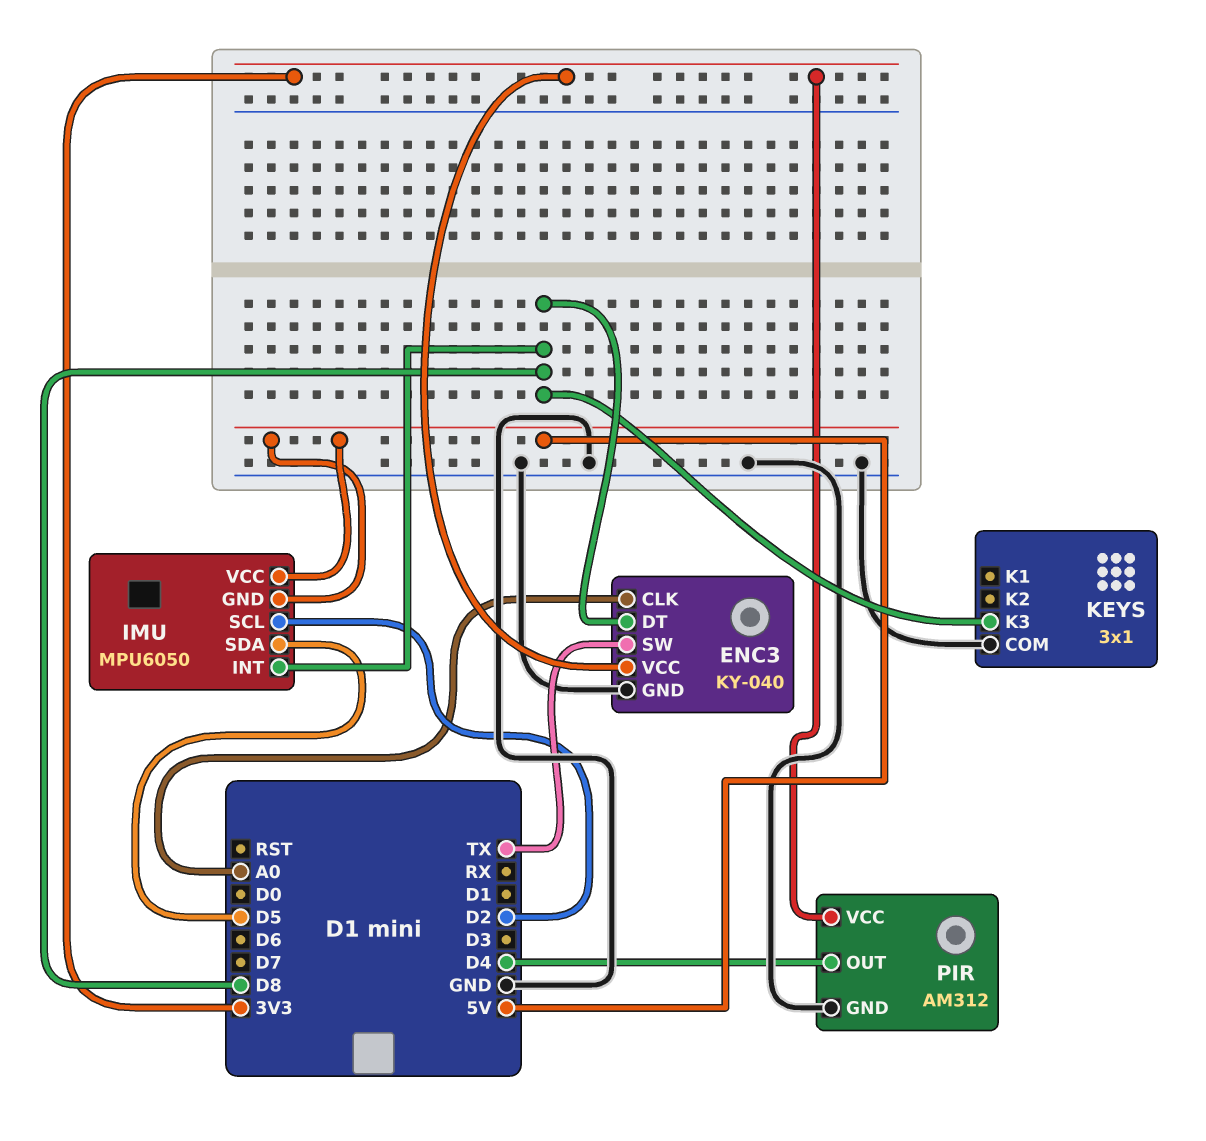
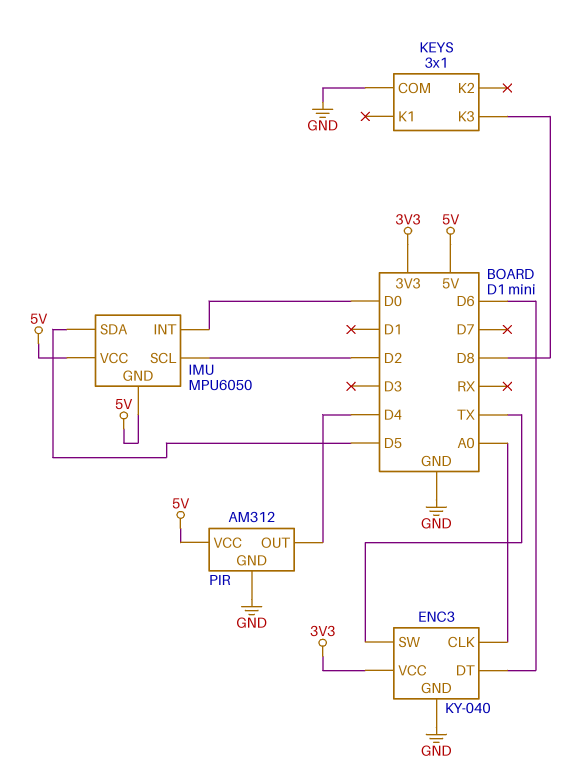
ENC3 pin DT: D8 -> D6
IMU pin INT: D8 -> D0
PIR pin VCC: 3V3 -> 5V

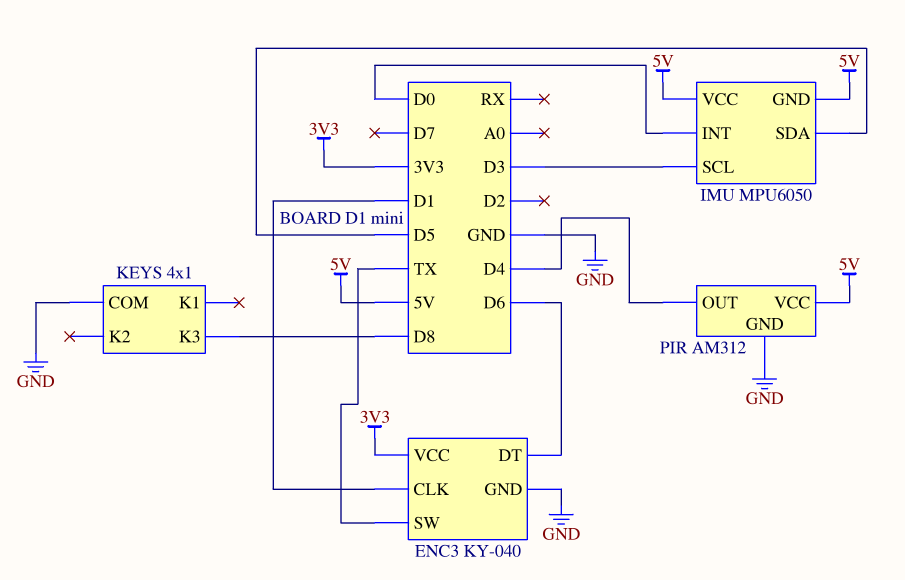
ENC3 pin CLK: A0 -> D1
IMU pin SCL: D2 -> D3
KEYS: 3x1 -> 4x1

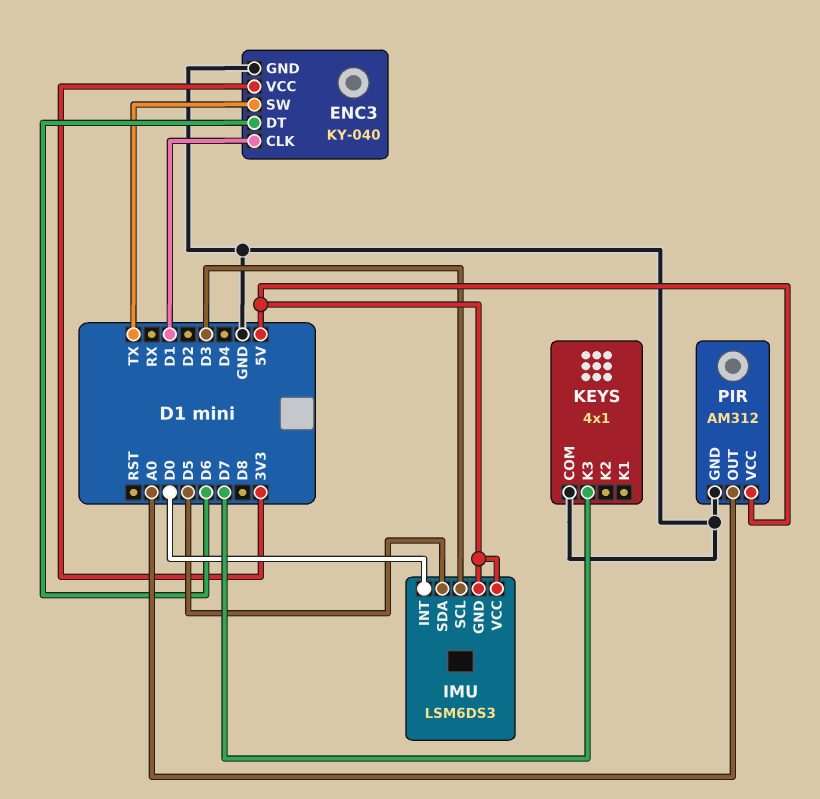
IMU: MPU6050 -> LSM6DS3
KEYS pin K3: D8 -> D7
PIR pin OUT: D4 -> A0

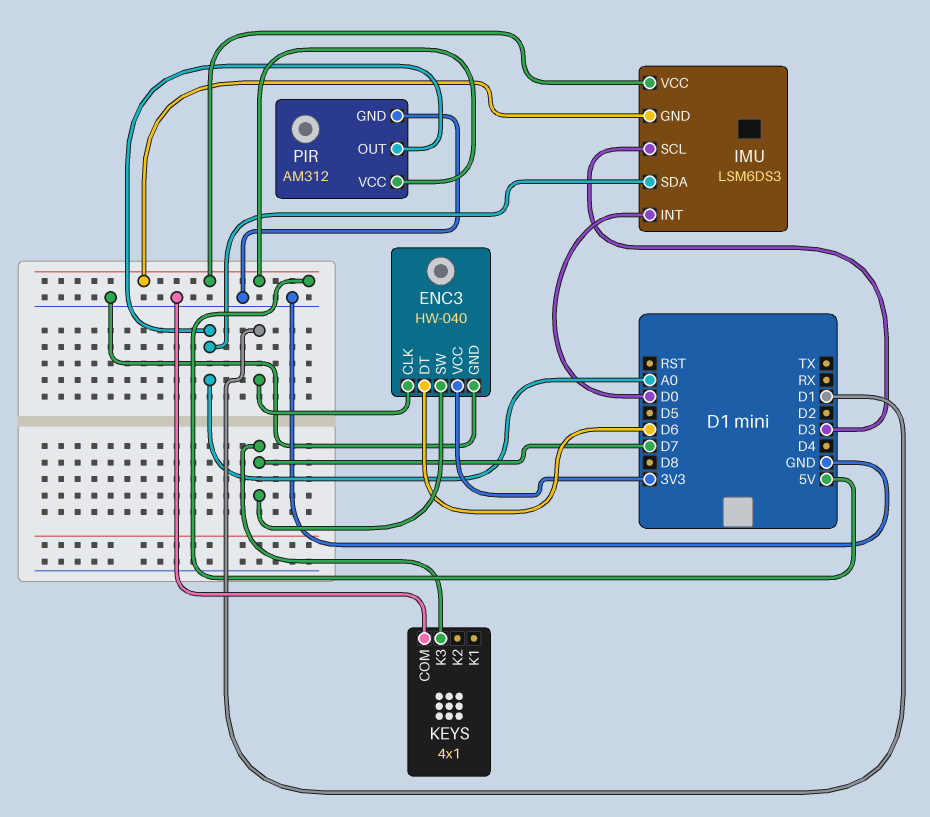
ENC3: KY-040 -> HW-040
ENC3 pin SW: TX -> D7
IMU pin SDA: D5 -> A0

